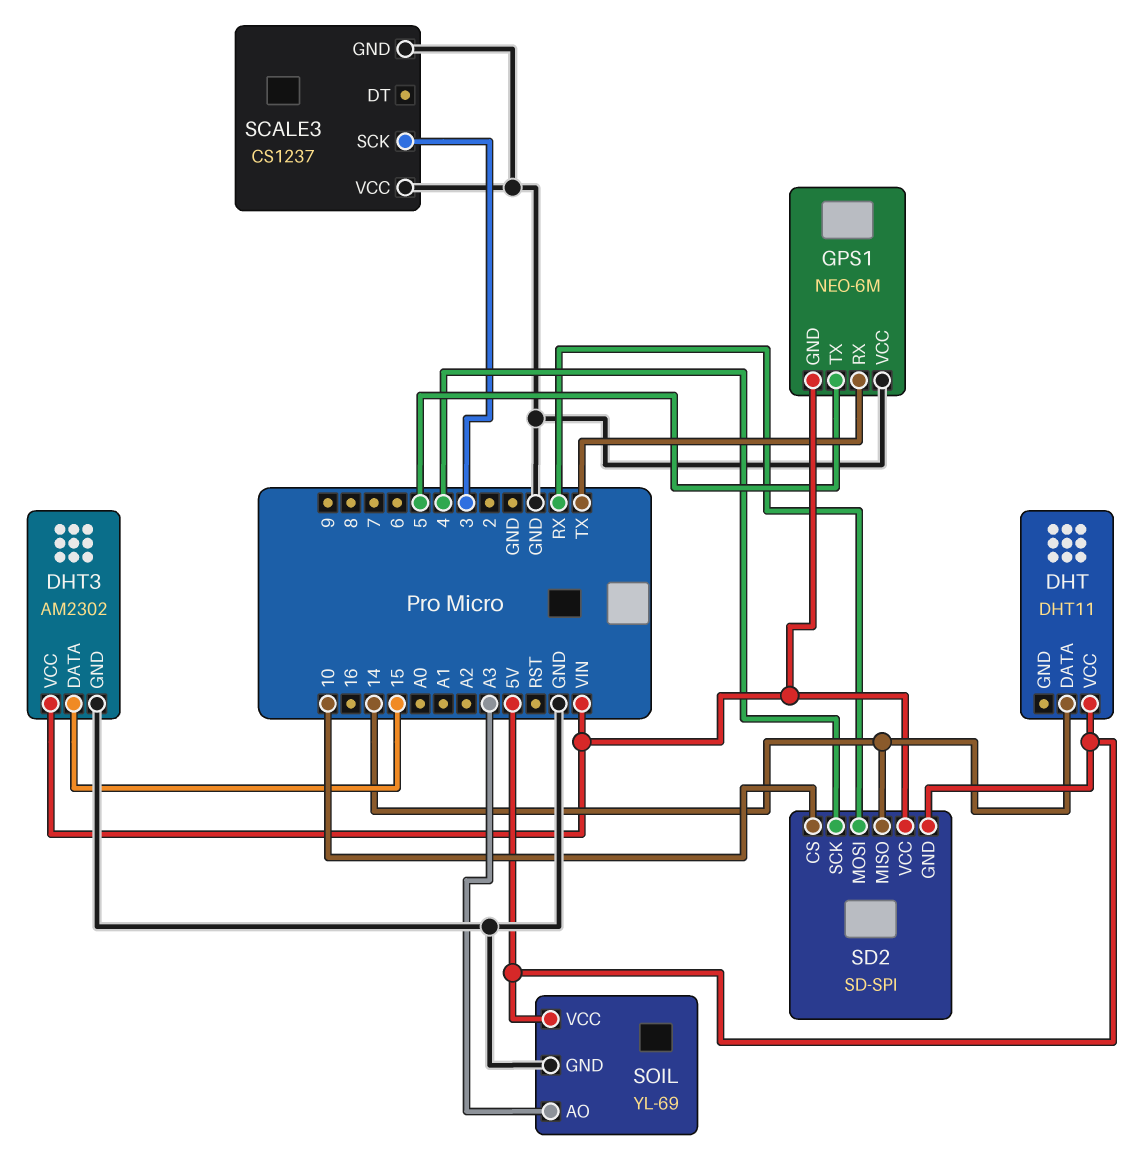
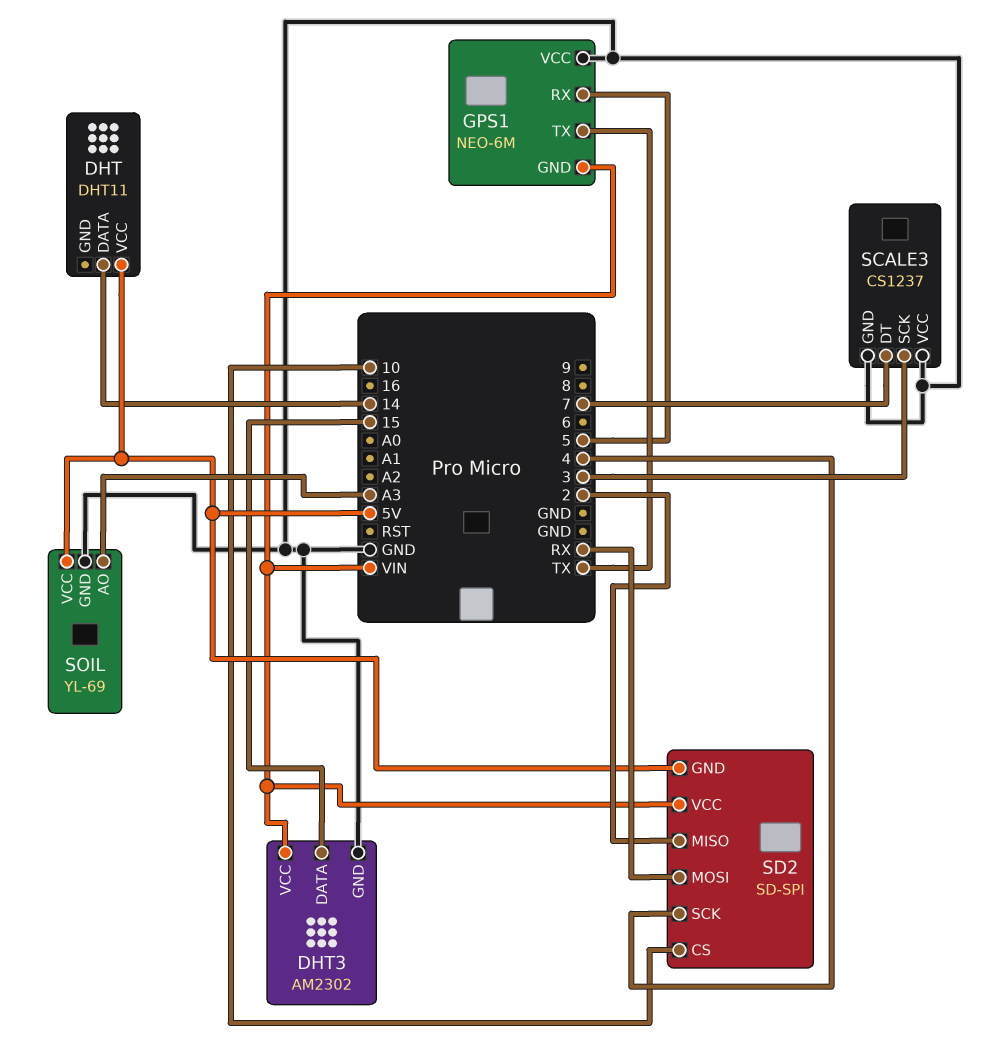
GPS1 pin RX: TX -> 5
GPS1 pin TX: 5 -> TX
SCALE3 pin DT: none -> 7
SD2 pin MISO: 14 -> 2

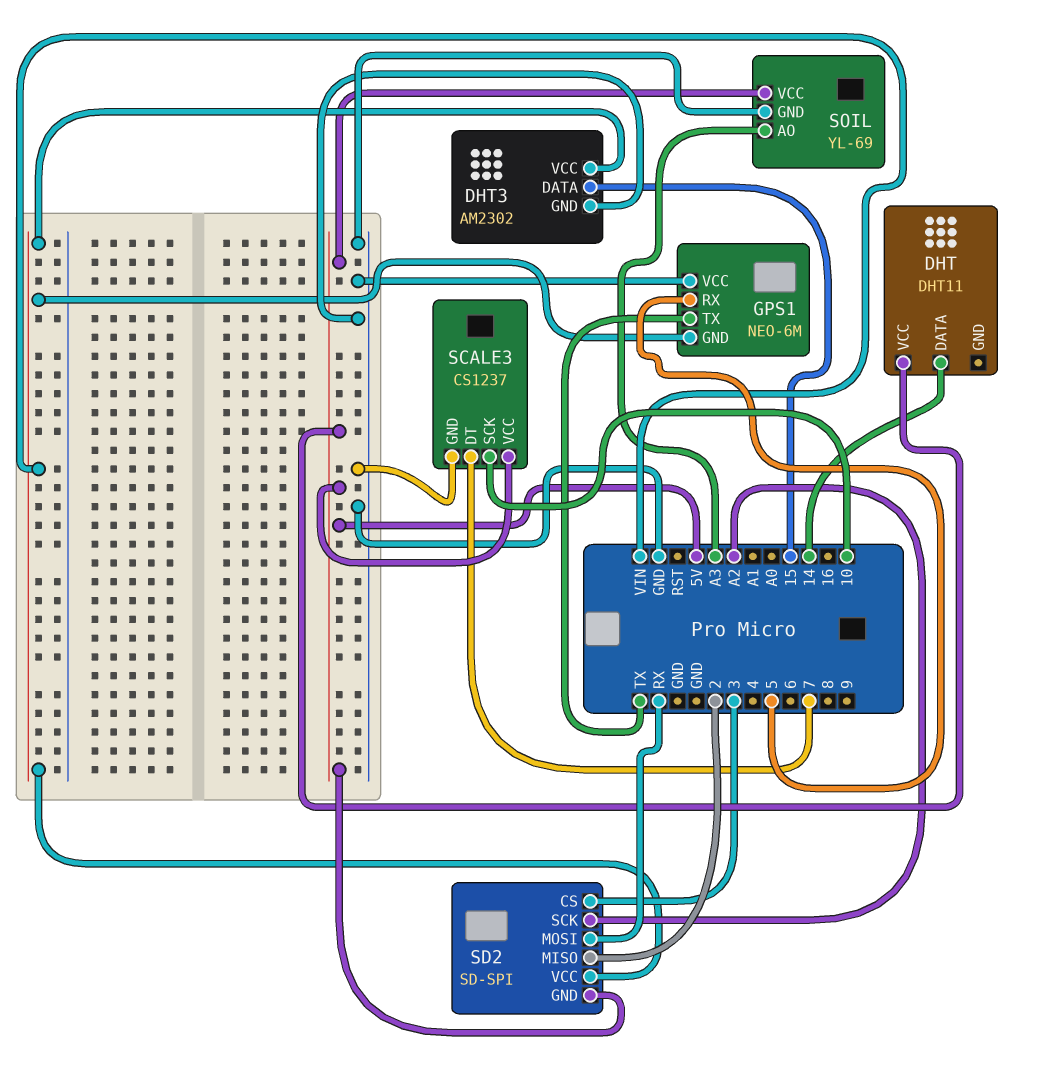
SCALE3 pin SCK: 3 -> 10
SCALE3 pin VCC: GND -> 5V
SD2 pin CS: 10 -> 3
SD2 pin SCK: 4 -> A2

